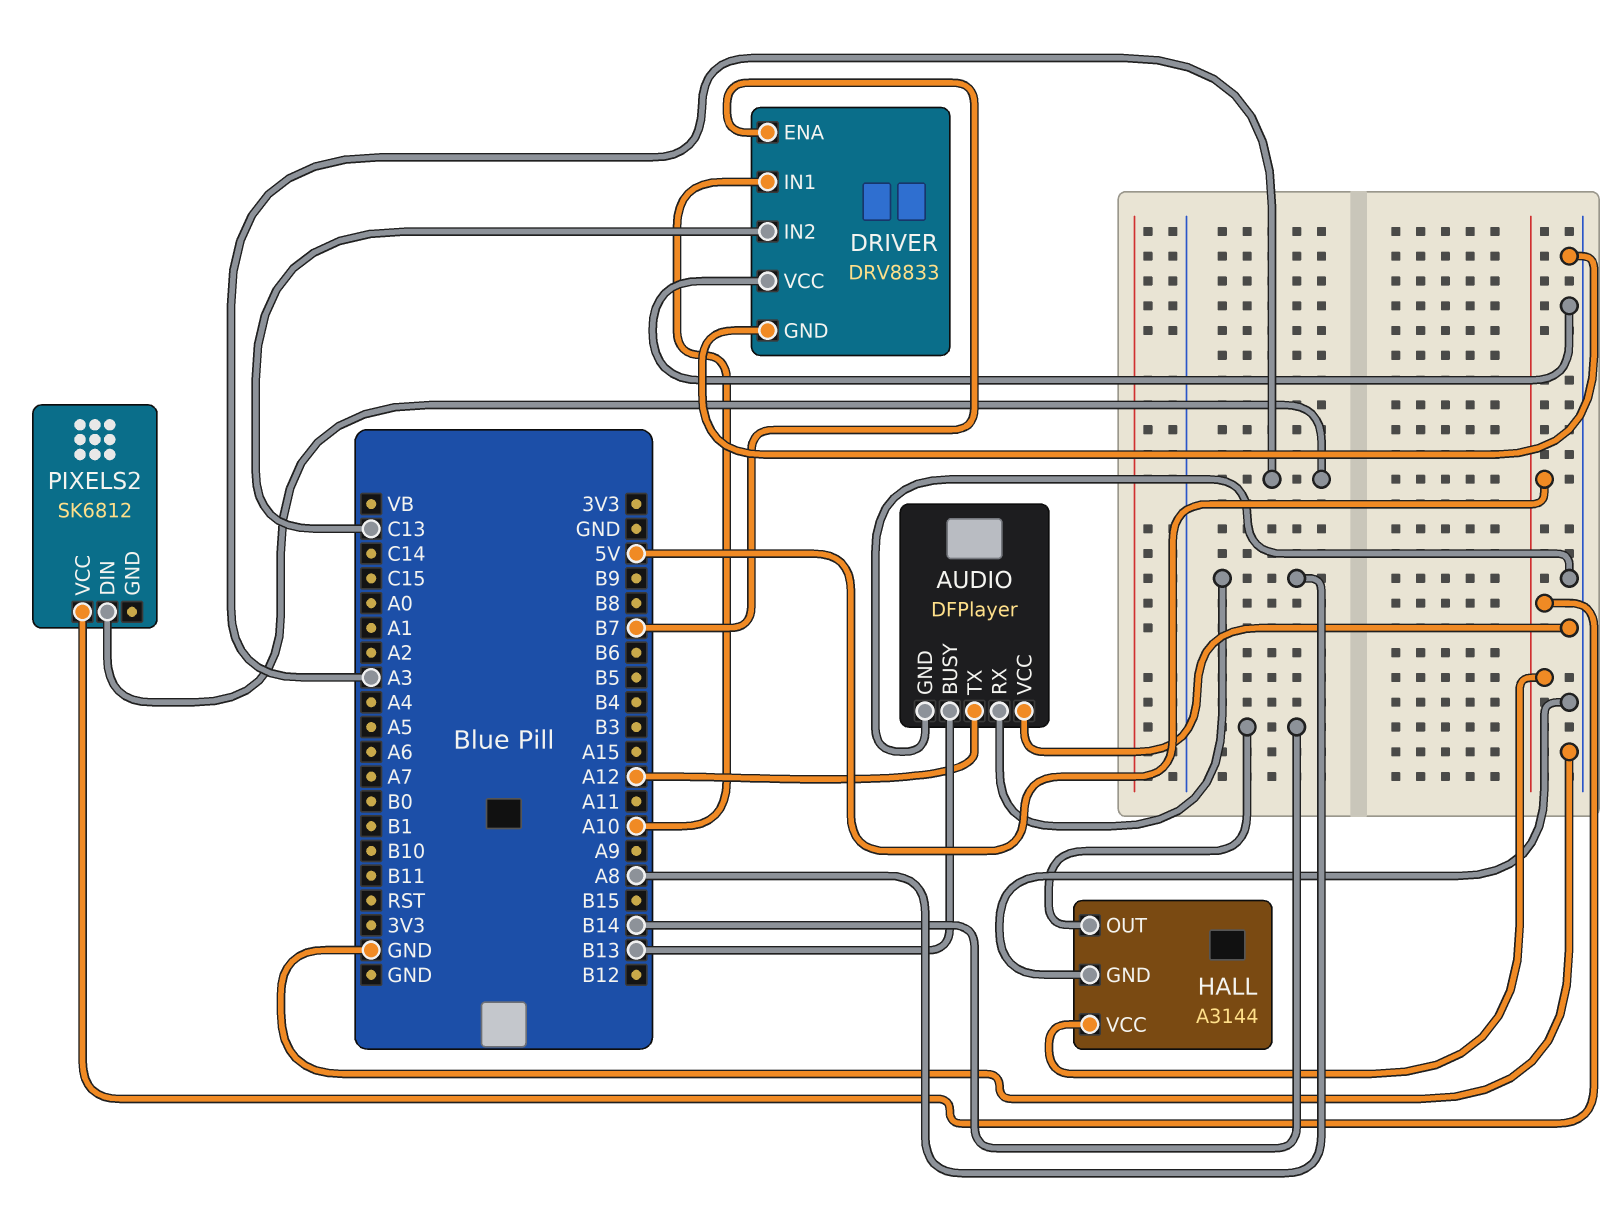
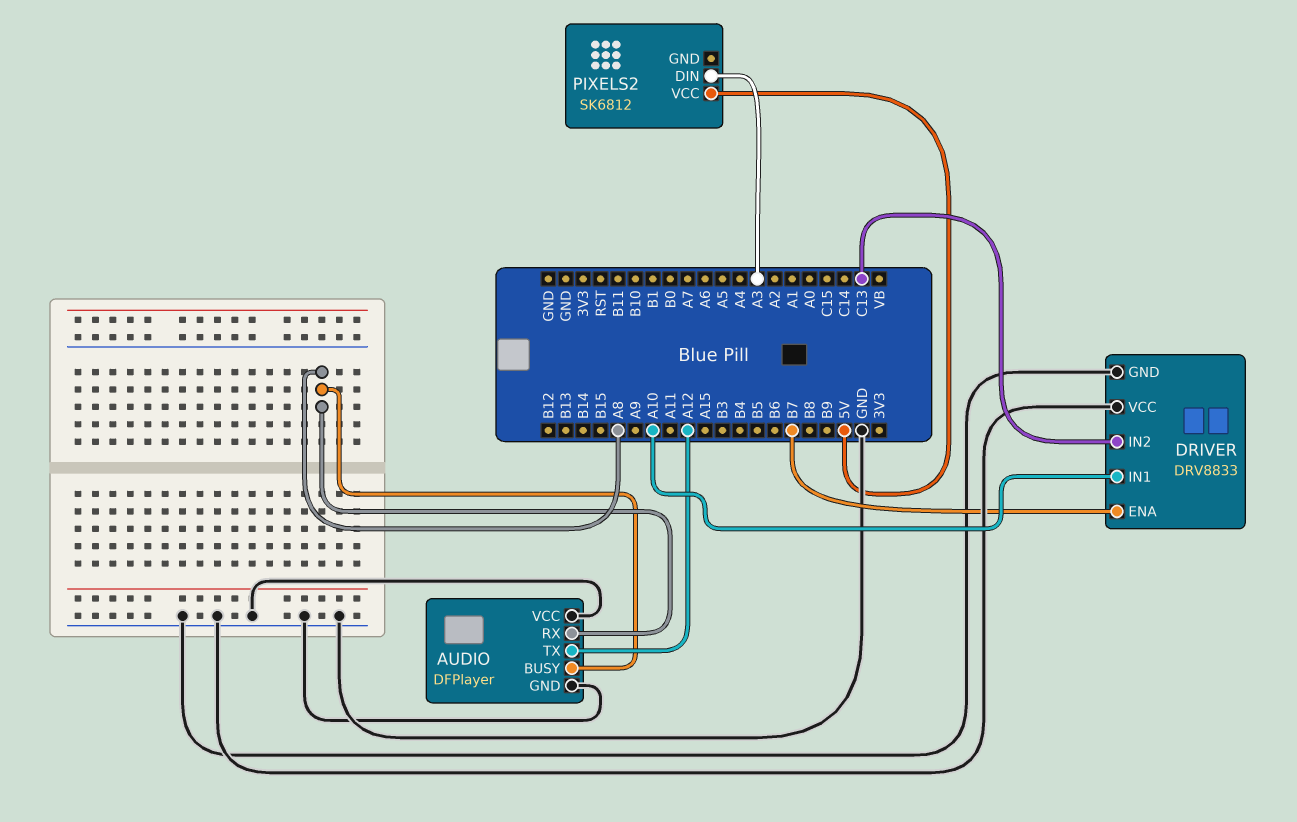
AUDIO pin BUSY: B13 -> A8
HALL: A3144 -> none
HALL pin GND: GND -> none
HALL pin OUT: B14 -> none
HALL pin VCC: 5V -> none

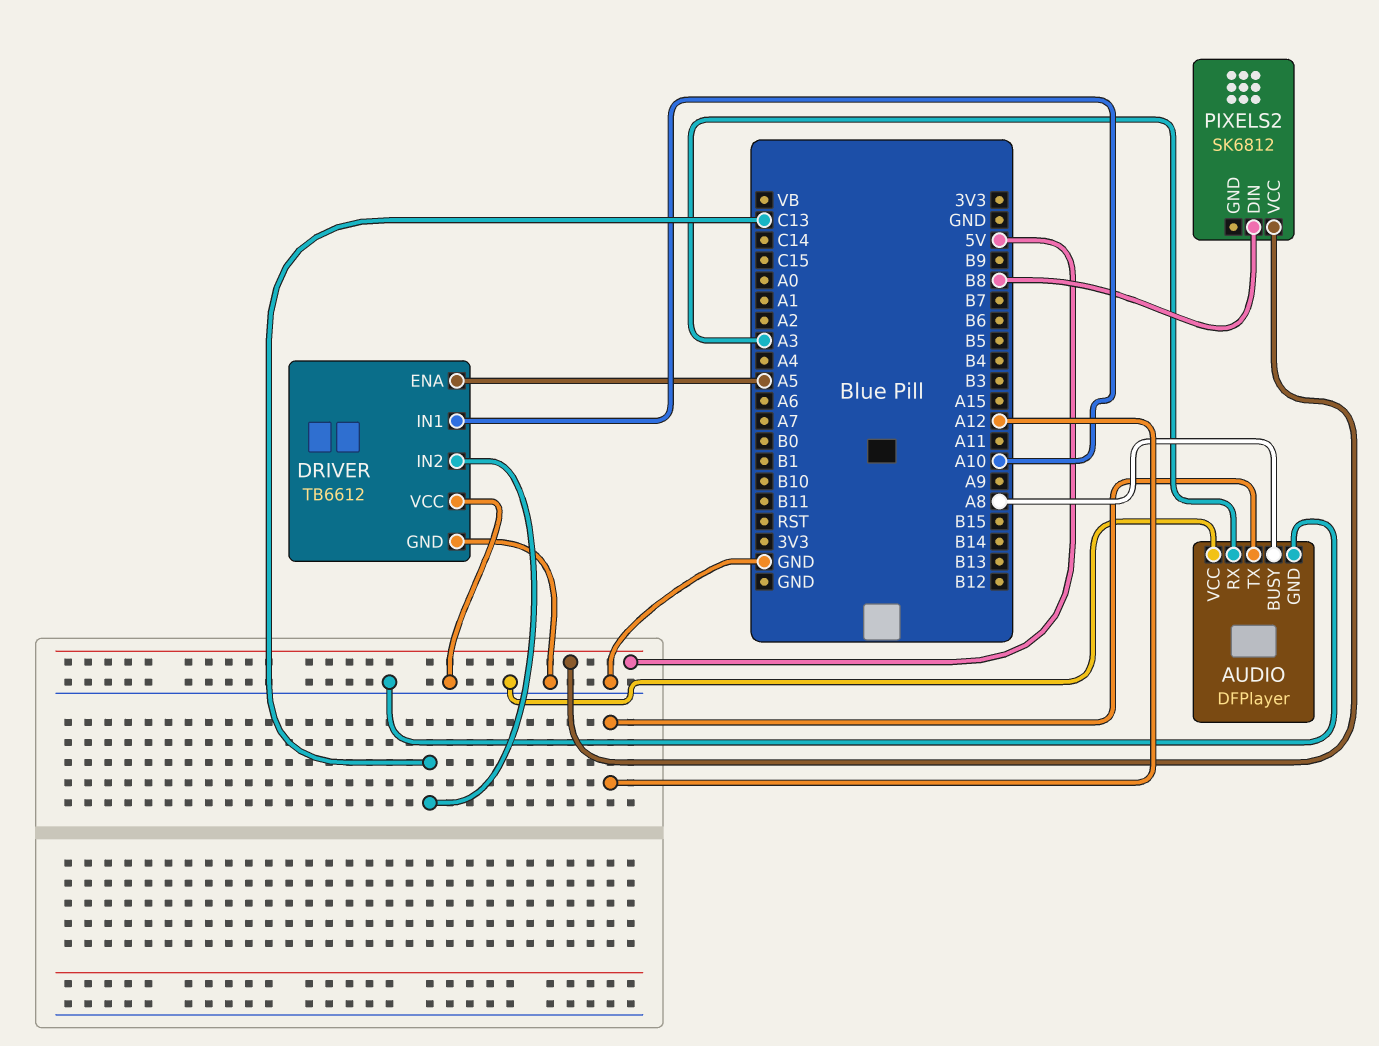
AUDIO pin RX: A8 -> A3
DRIVER: DRV8833 -> TB6612
DRIVER pin ENA: B7 -> A5
PIXELS2 pin DIN: A3 -> B8

